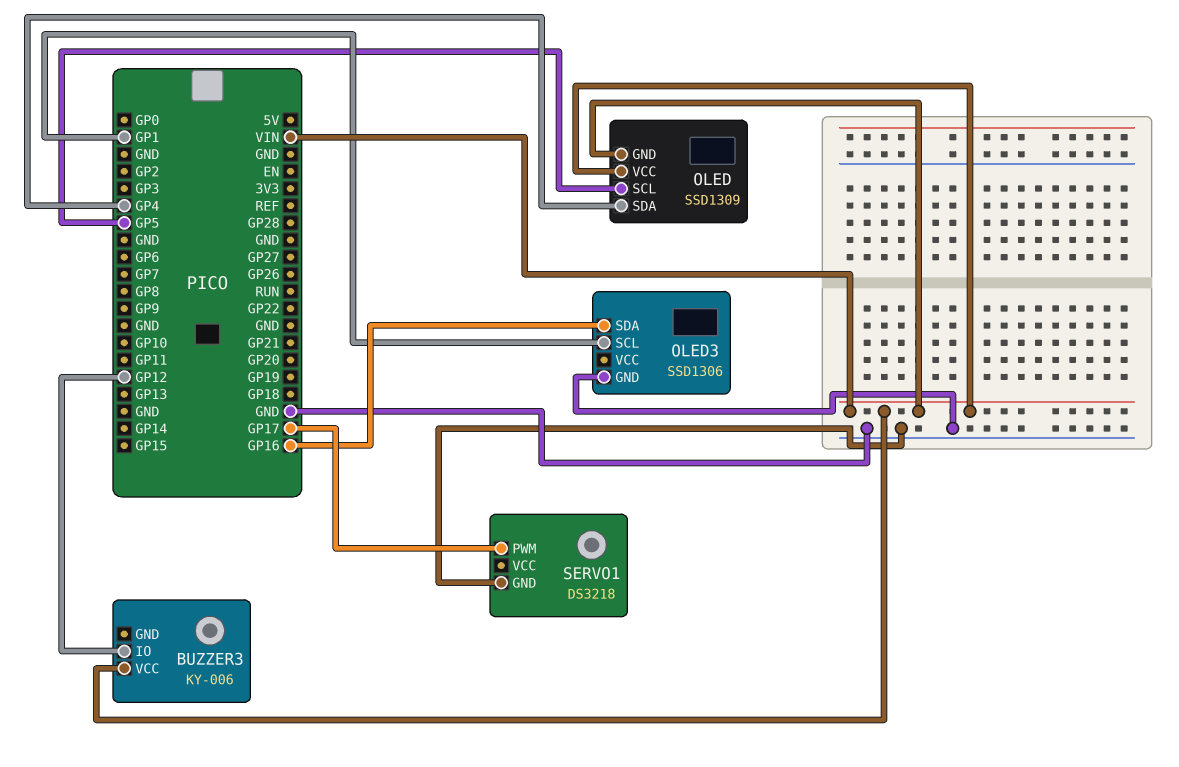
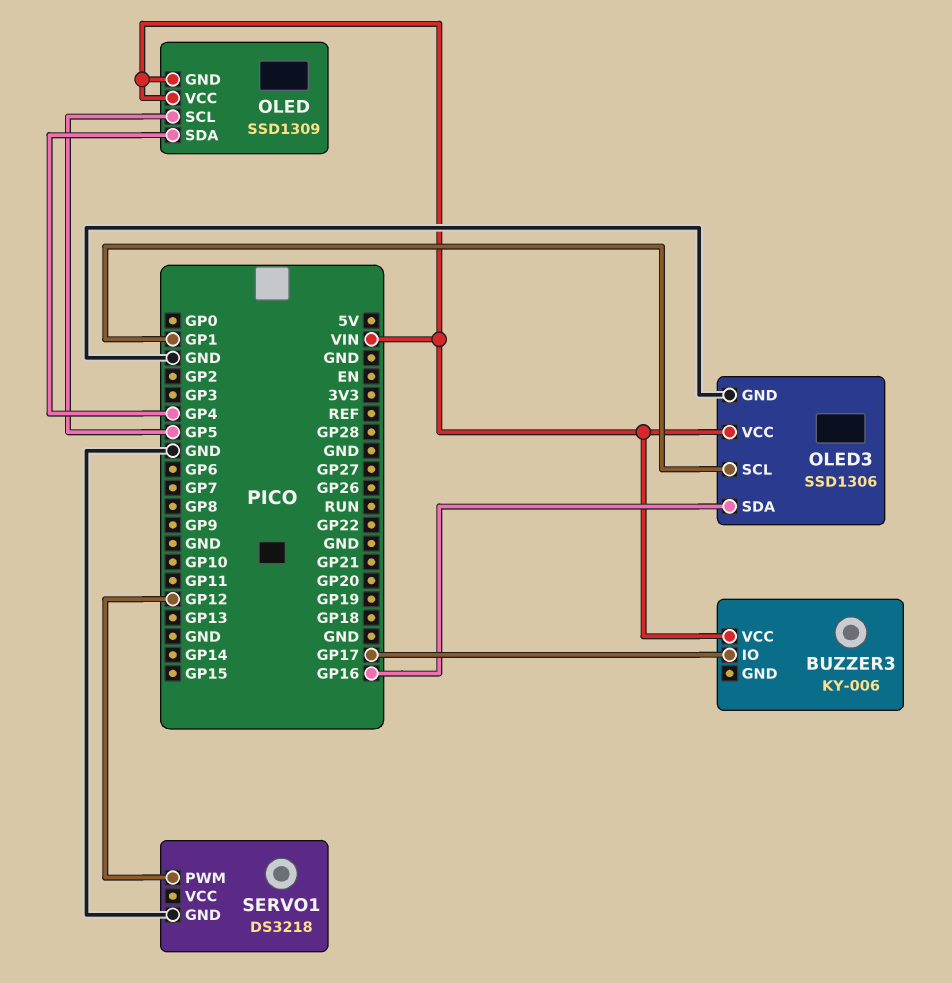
BUZZER3 pin IO: GP12 -> GP17
OLED3 pin VCC: none -> VIN
SERVO1 pin PWM: GP17 -> GP12

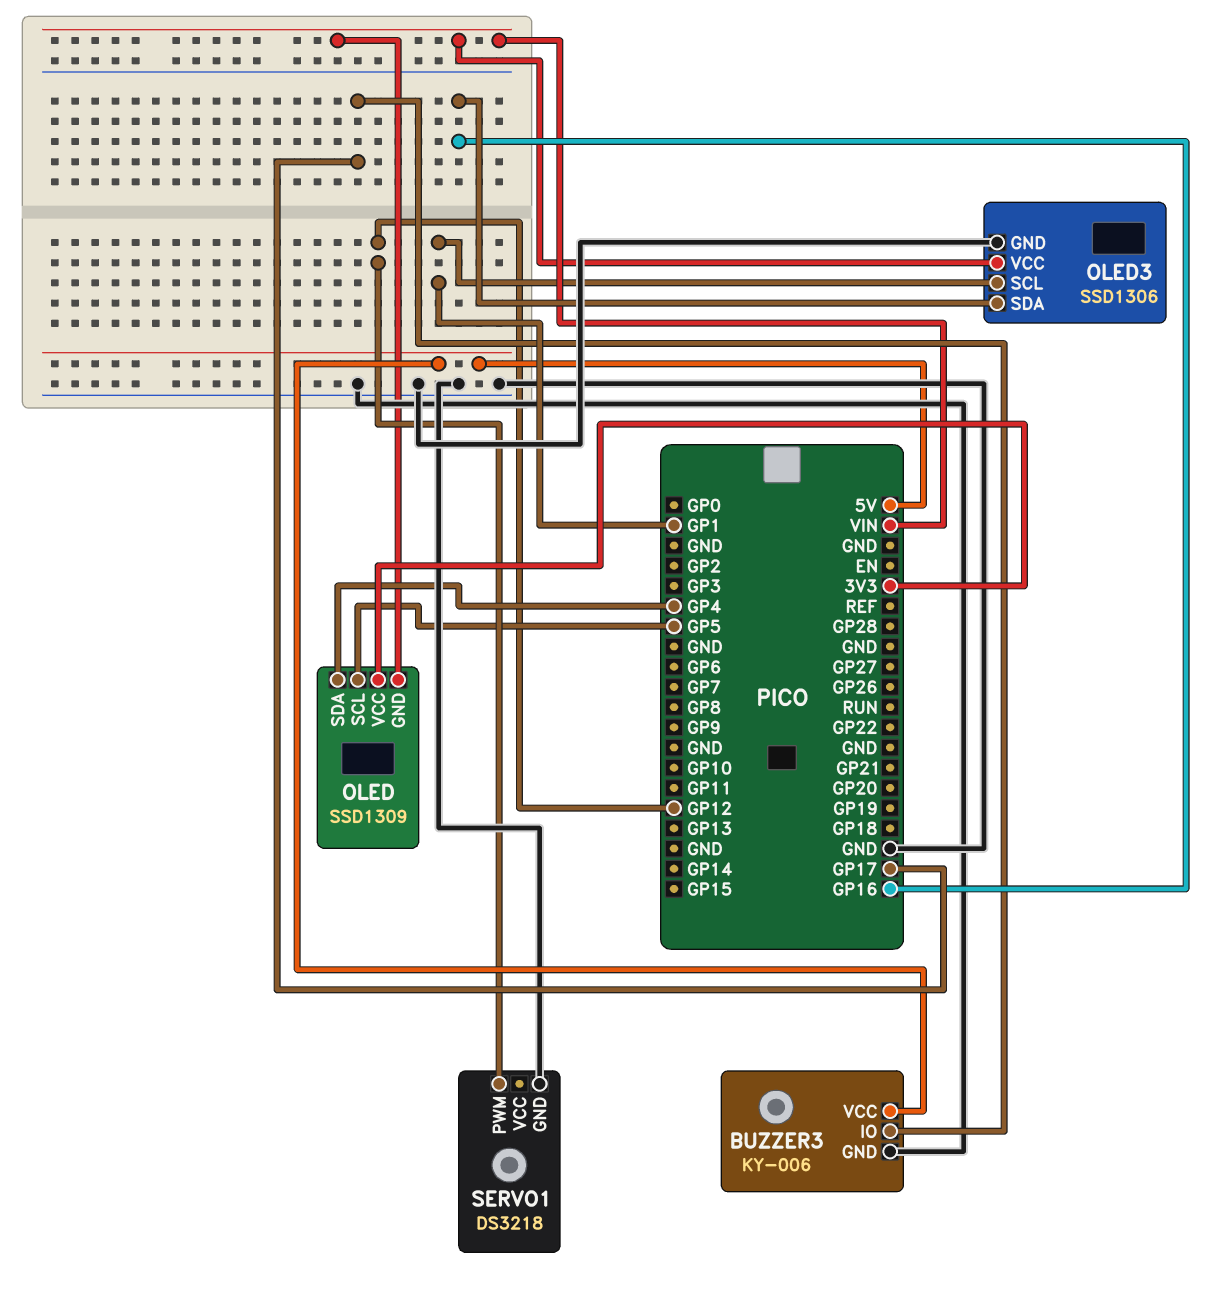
BUZZER3 pin GND: none -> GND
BUZZER3 pin VCC: VIN -> 5V
OLED pin VCC: VIN -> 3V3

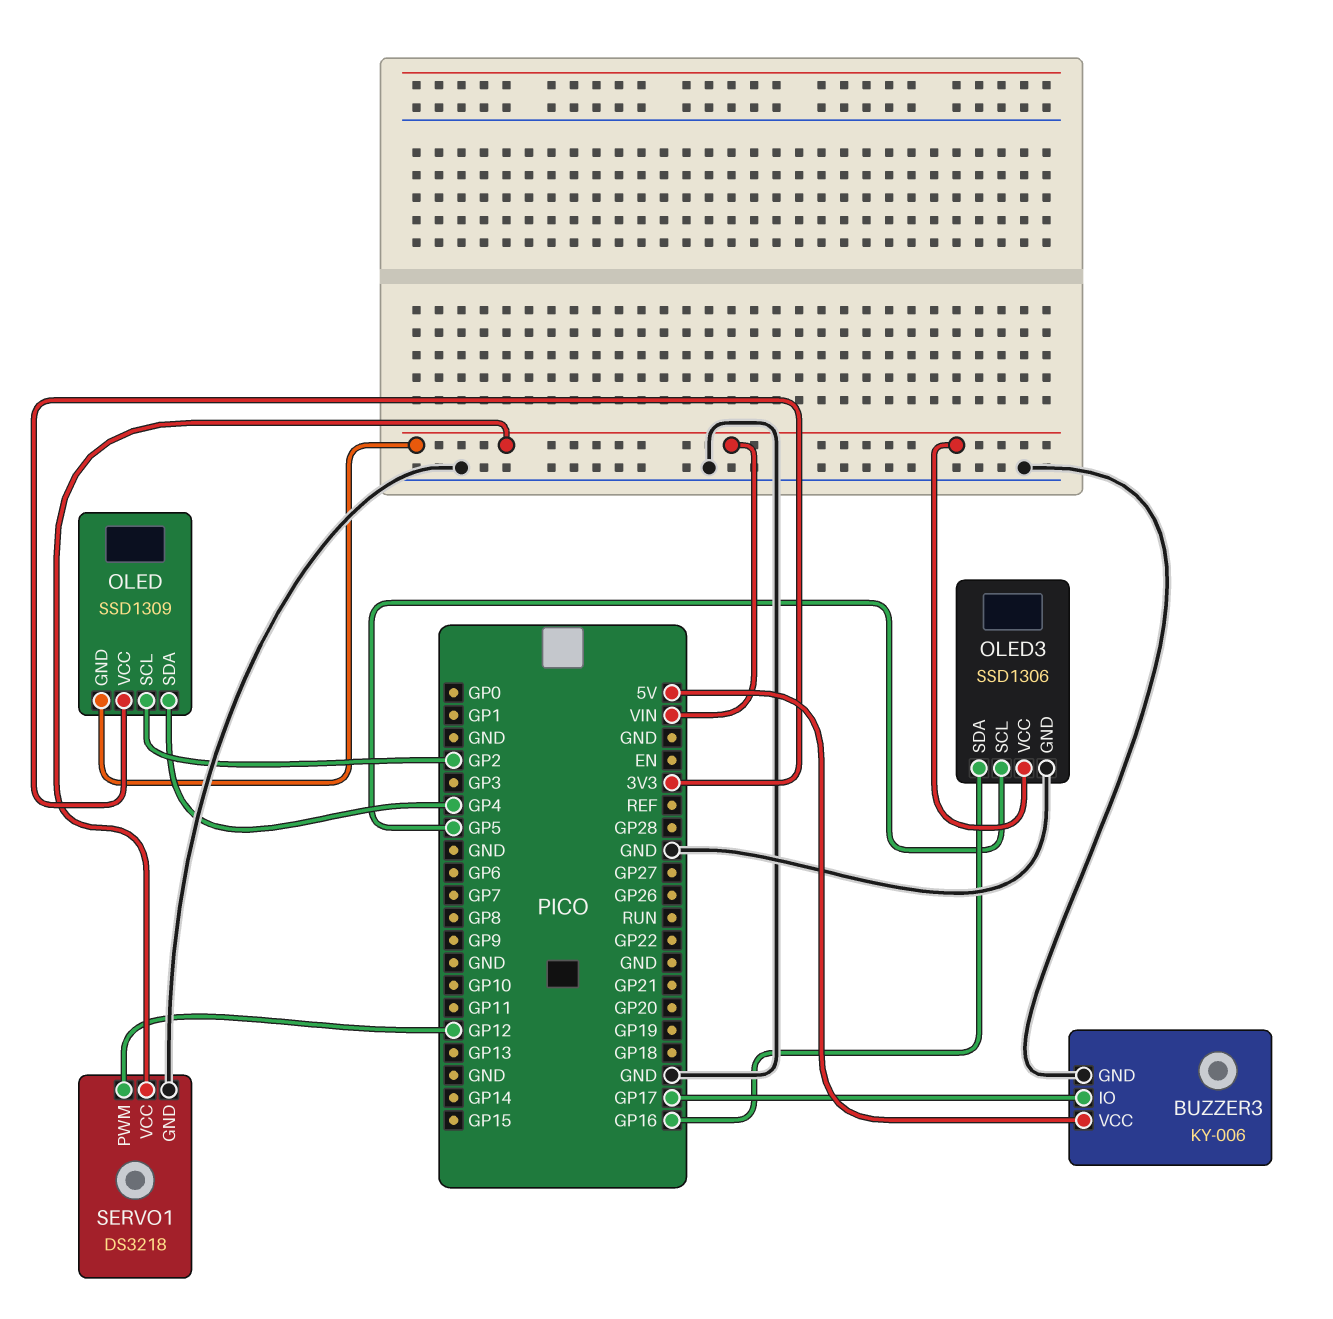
OLED pin SCL: GP5 -> GP2
OLED3 pin SCL: GP1 -> GP5
SERVO1 pin VCC: none -> VIN

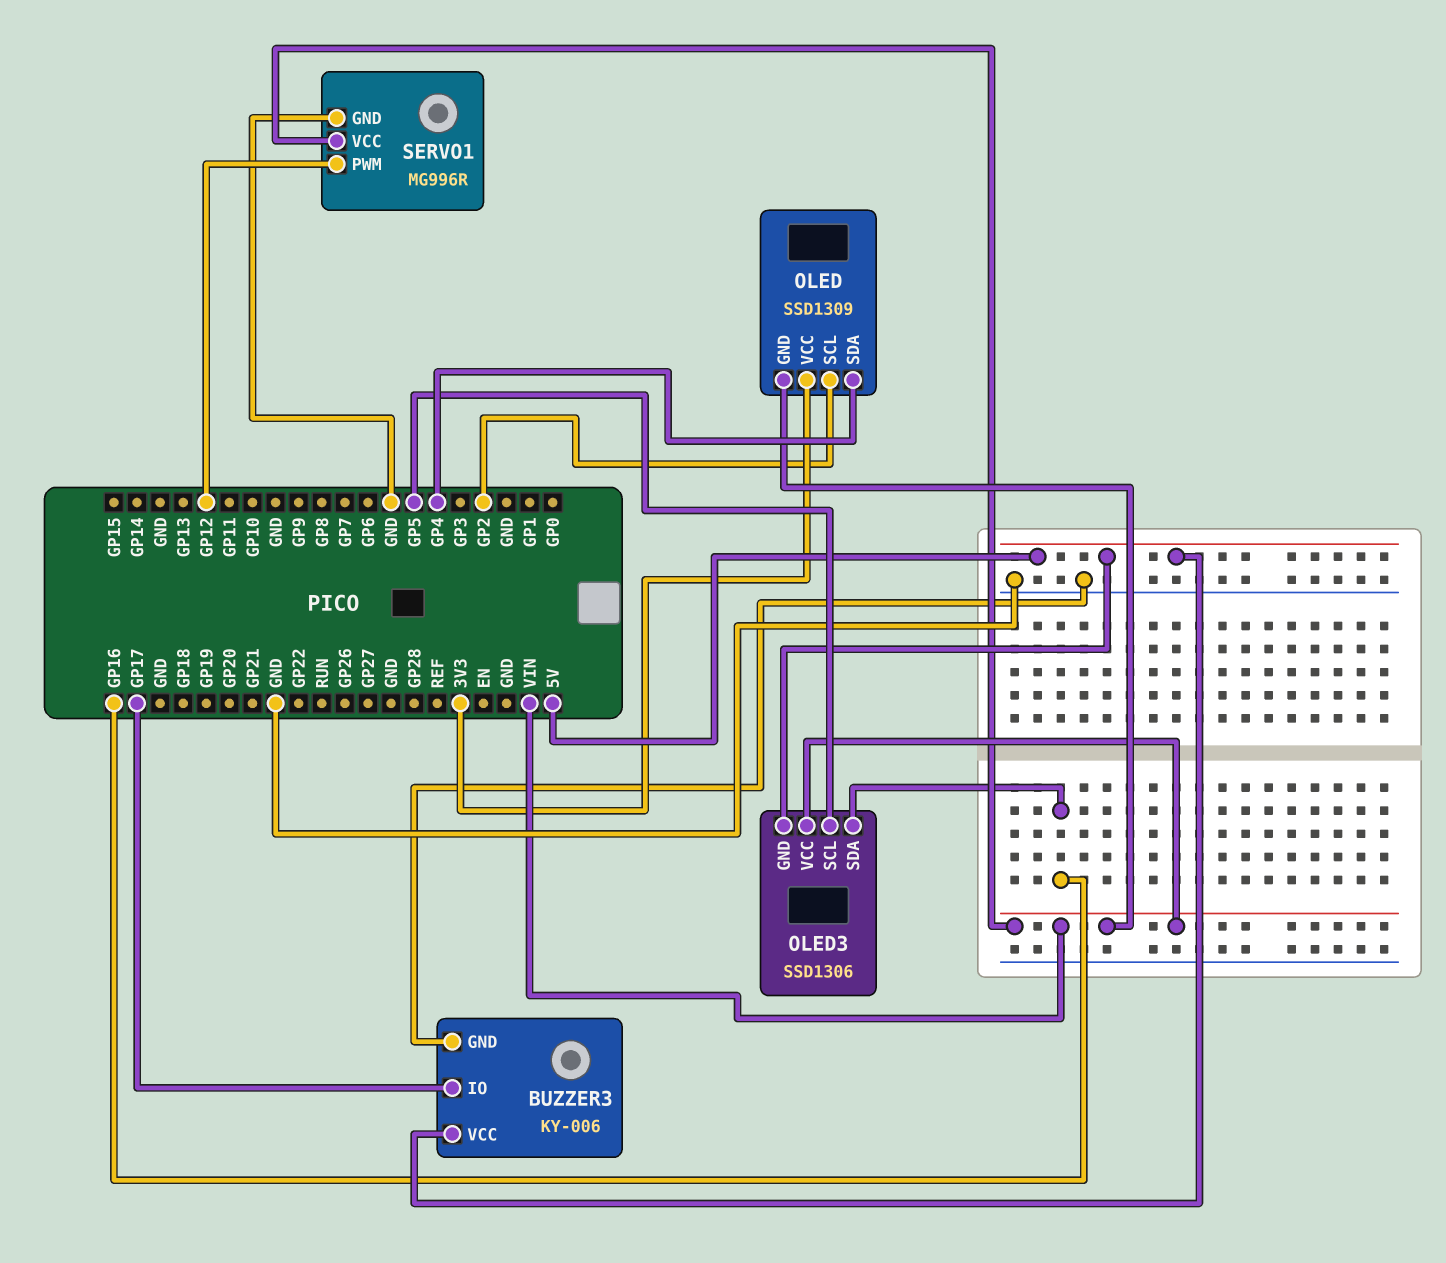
OLED3 pin GND: GND -> 5V
SERVO1: DS3218 -> MG996R

